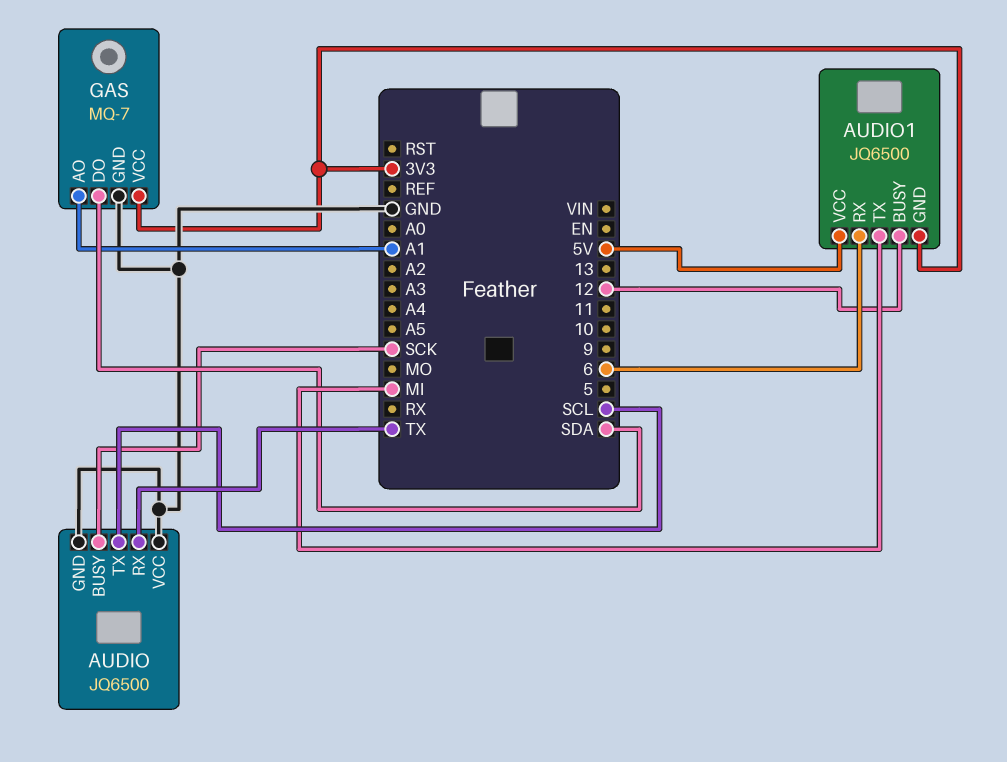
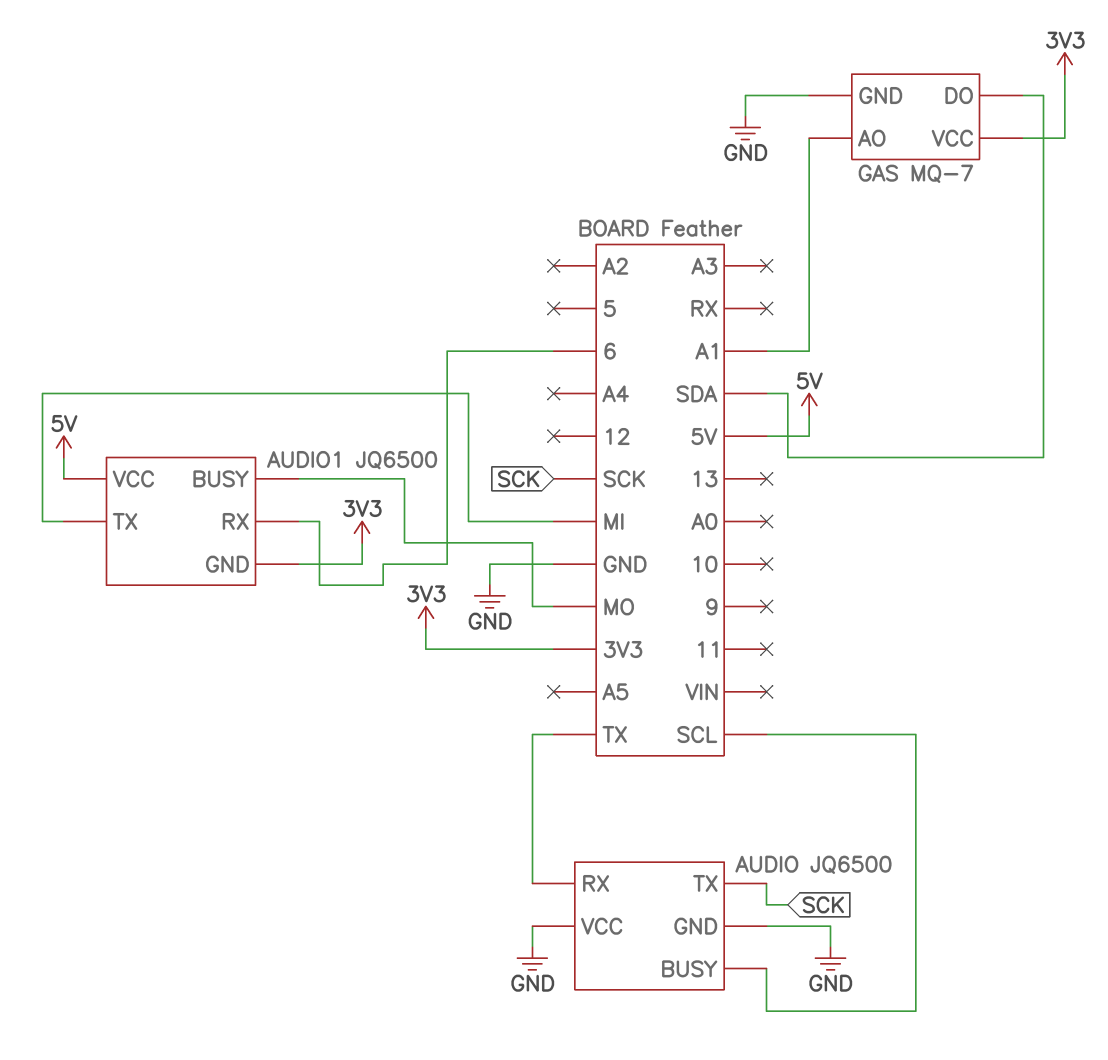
AUDIO pin BUSY: SCK -> SCL
AUDIO pin TX: SCL -> SCK
AUDIO1 pin BUSY: 12 -> MO

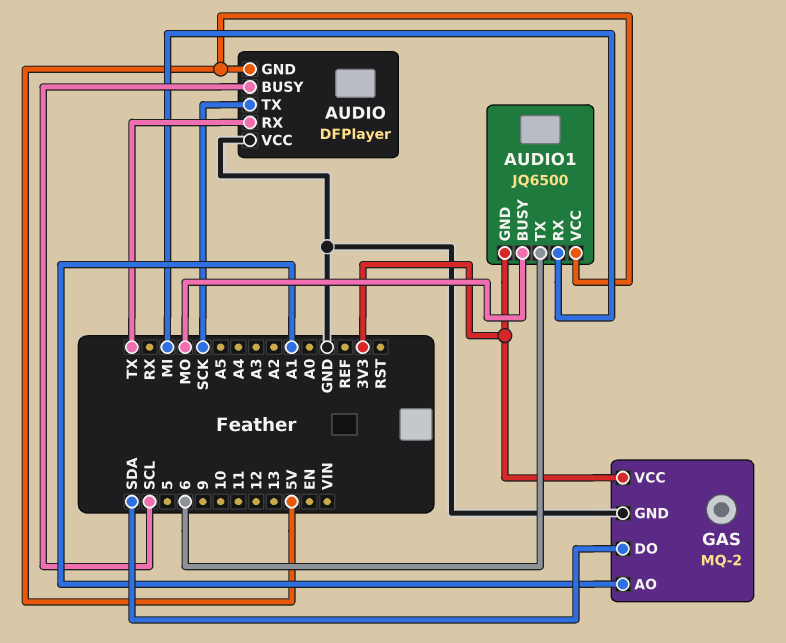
AUDIO: JQ6500 -> DFPlayer
AUDIO pin GND: GND -> 5V
AUDIO1 pin RX: 6 -> MI
AUDIO1 pin TX: MI -> 6
GAS: MQ-7 -> MQ-2

